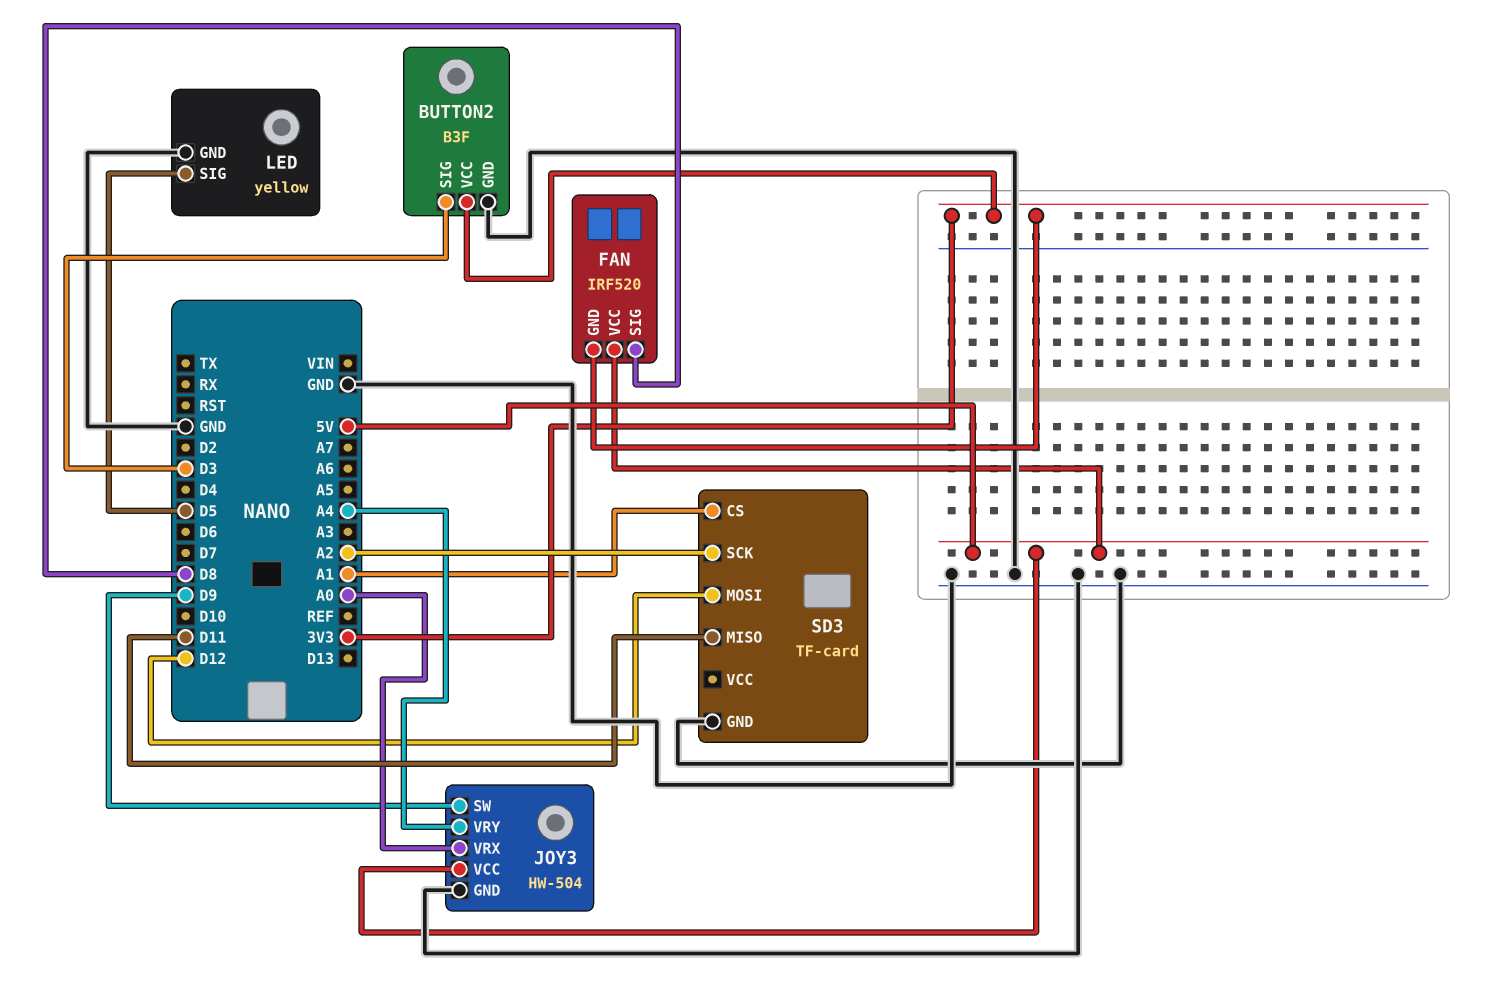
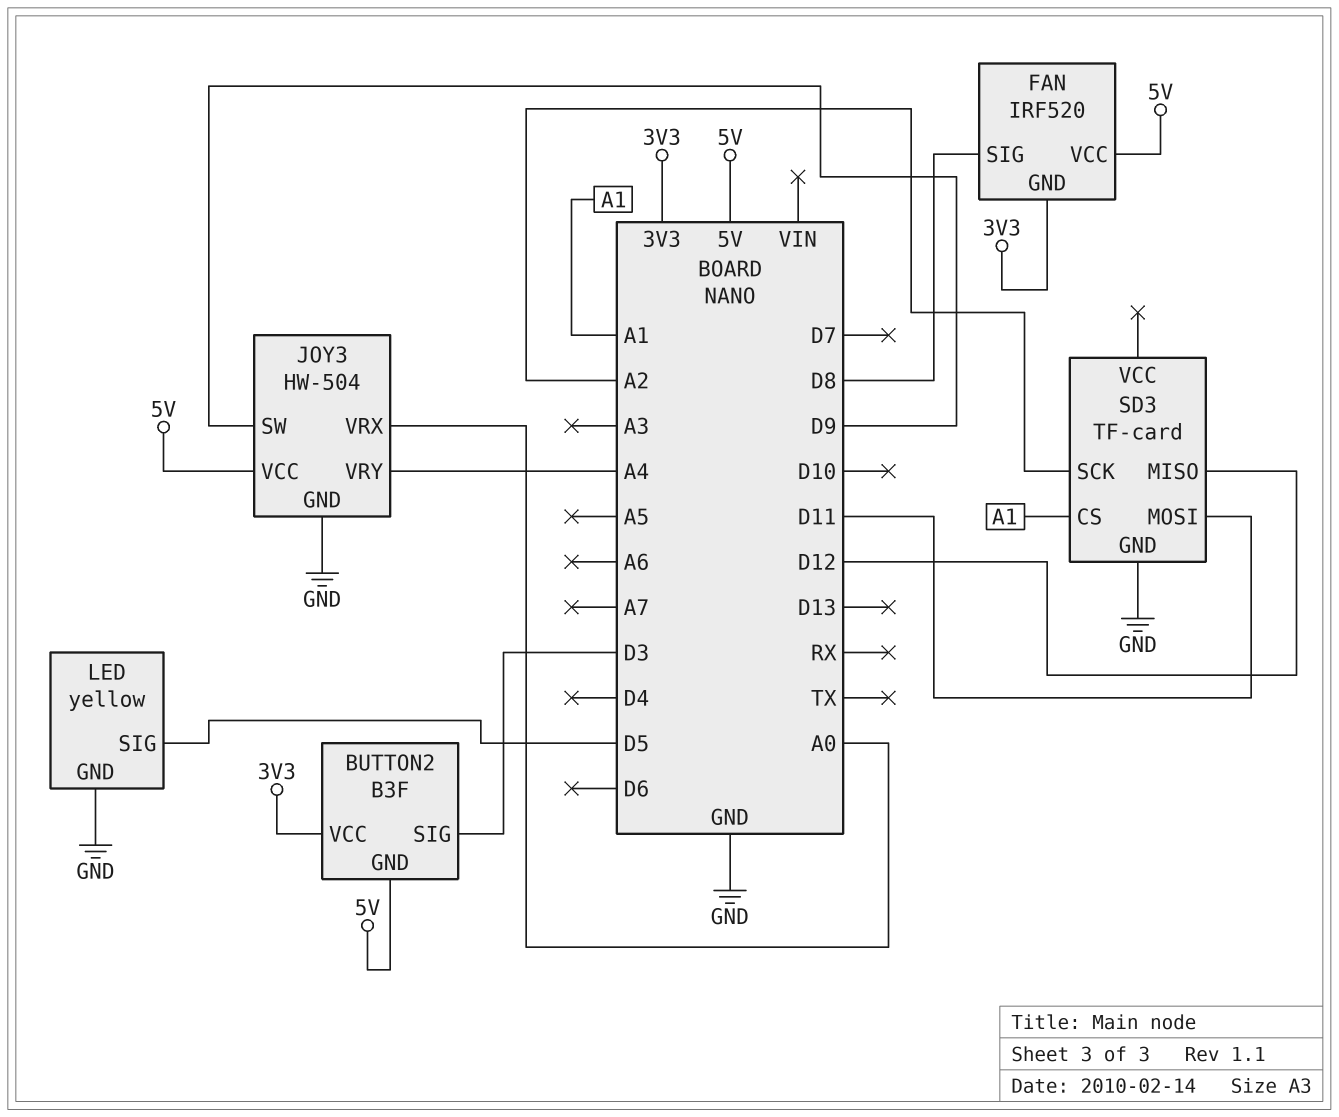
BUTTON2 pin GND: GND -> 5V
SD3 pin MISO: D11 -> D12
SD3 pin MOSI: D12 -> D11

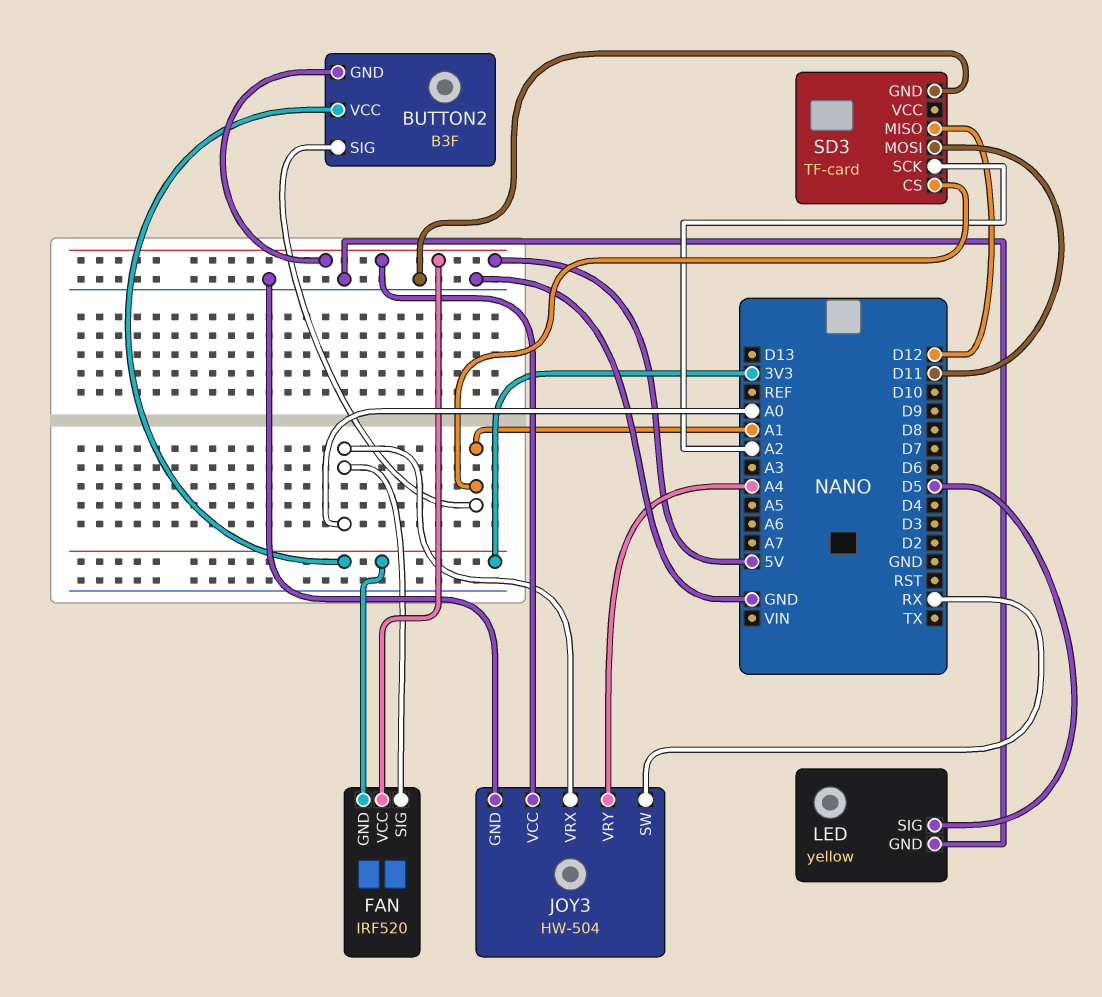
BUTTON2 pin SIG: D3 -> A1
FAN pin SIG: D8 -> A0
JOY3 pin SW: D9 -> RX

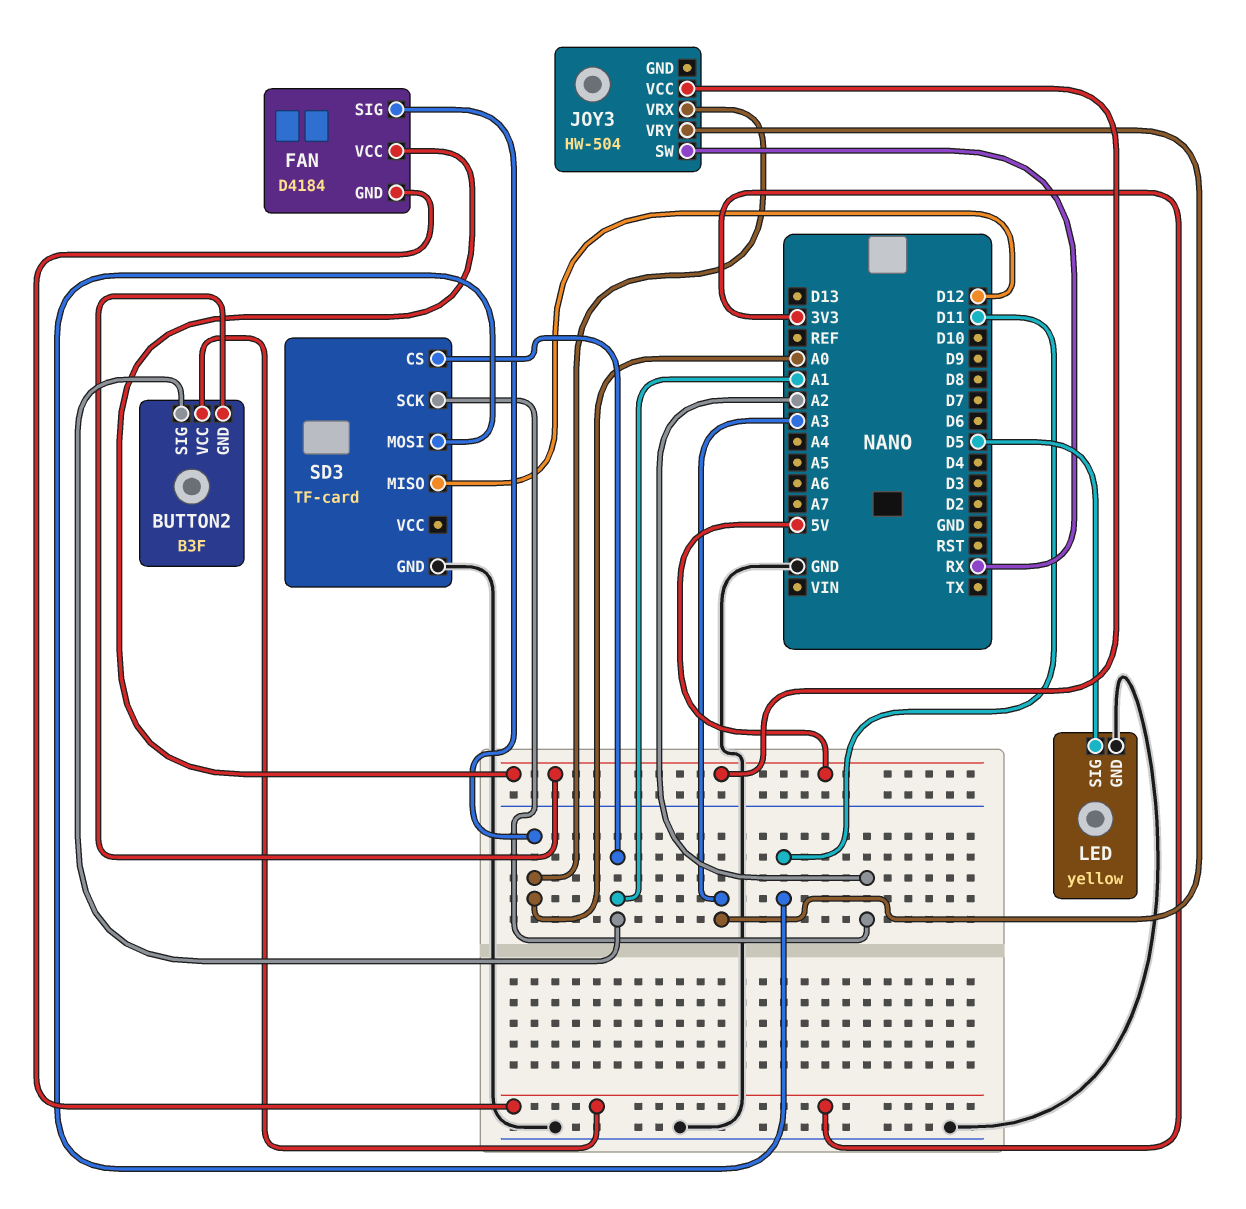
FAN: IRF520 -> D4184
JOY3 pin GND: GND -> none
JOY3 pin VRY: A4 -> A3

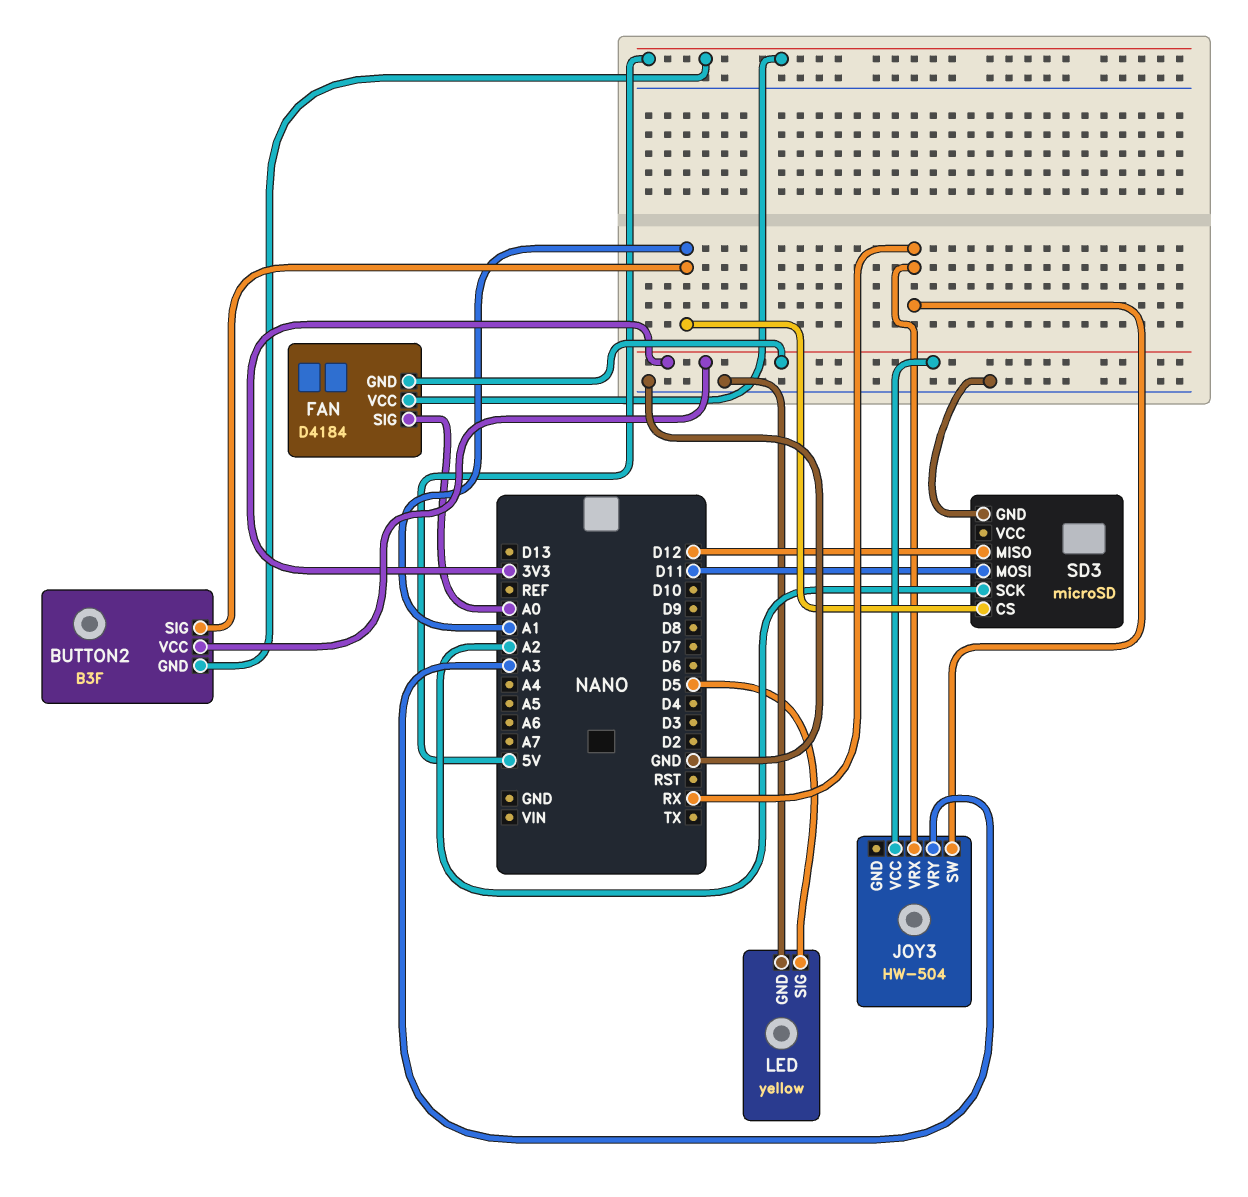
JOY3 pin VCC: 5V -> 3V3
JOY3 pin VRX: A0 -> RX
SD3: TF-card -> microSD

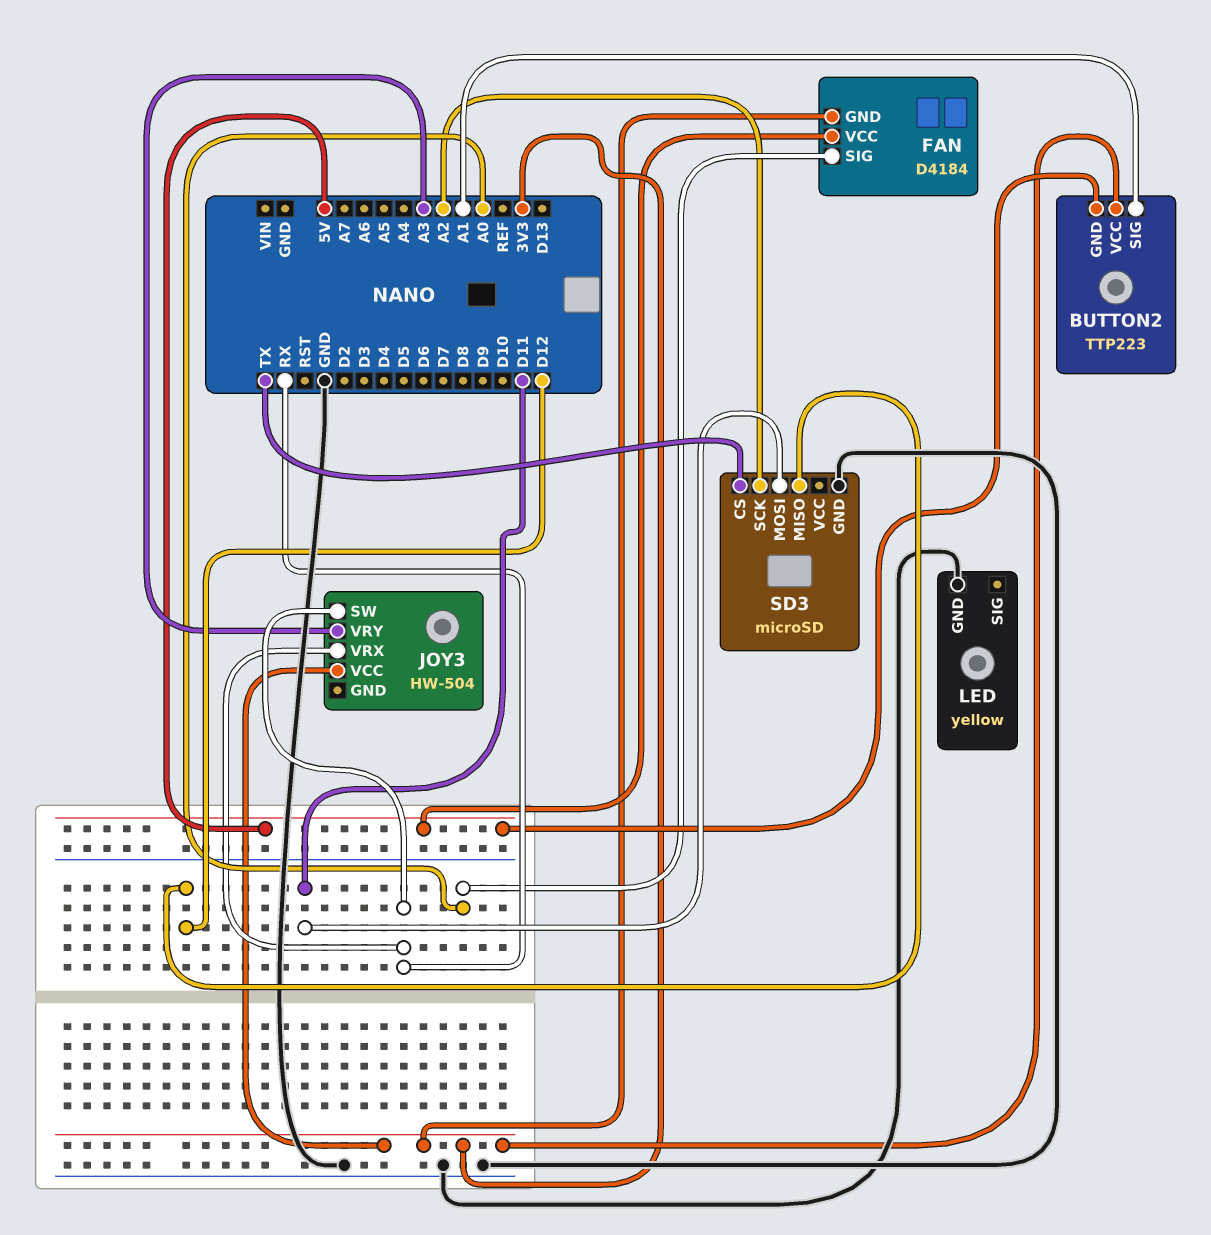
BUTTON2: B3F -> TTP223
LED pin SIG: D5 -> none
SD3 pin CS: A1 -> TX

